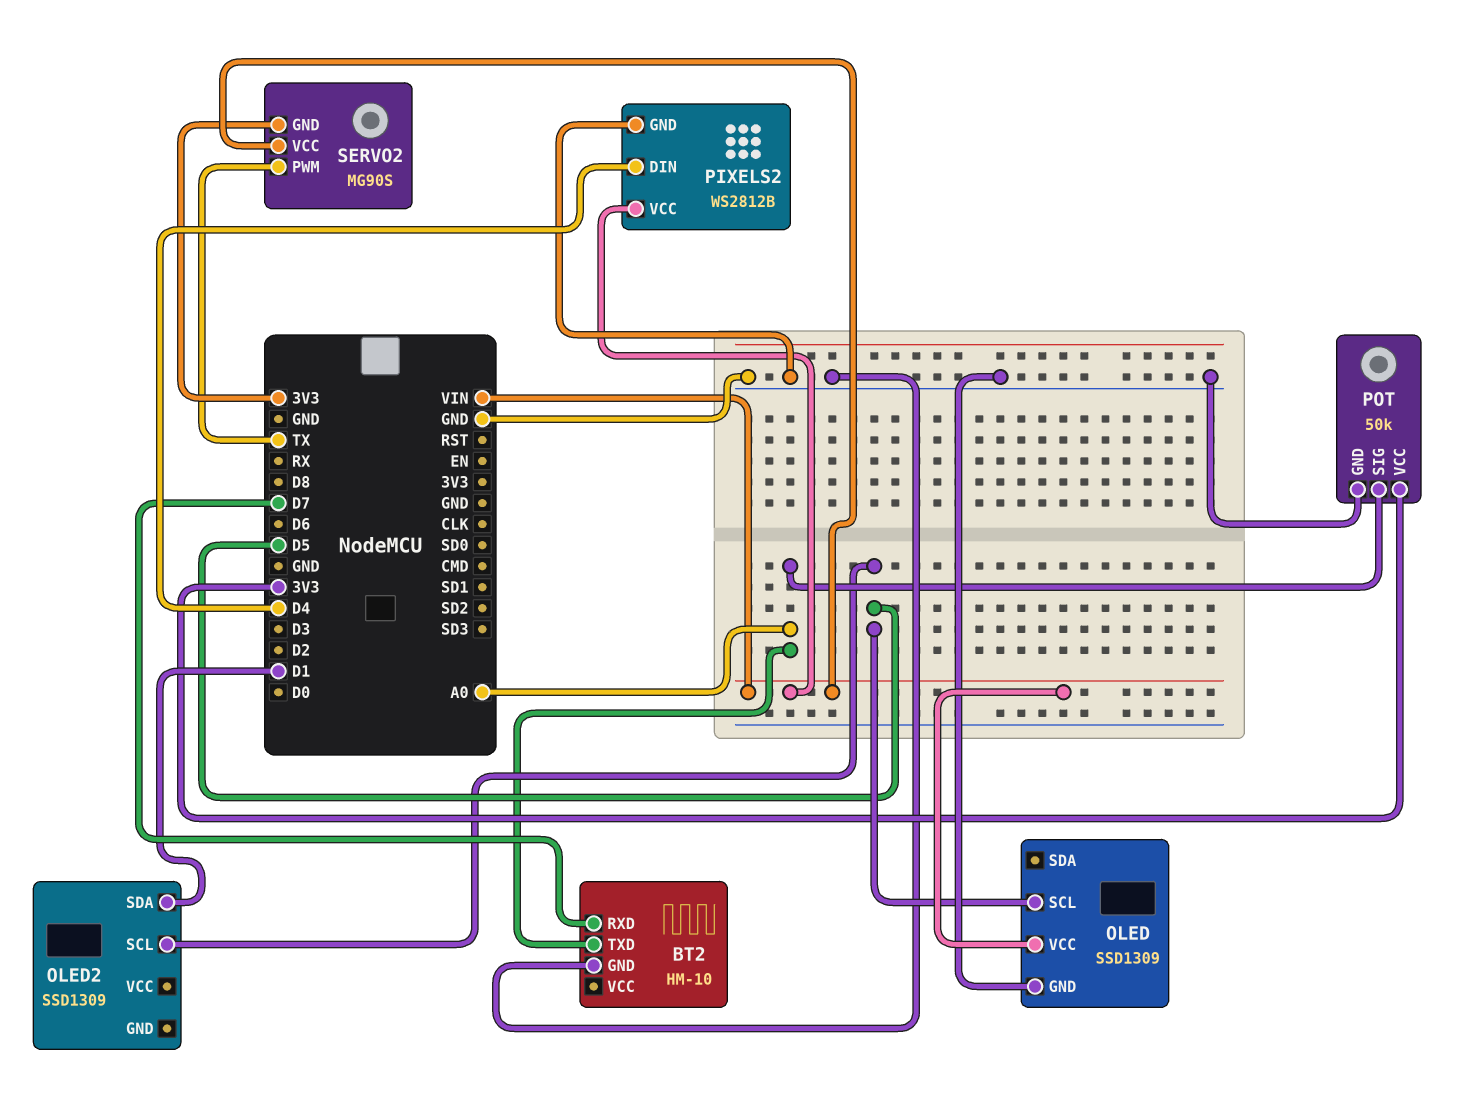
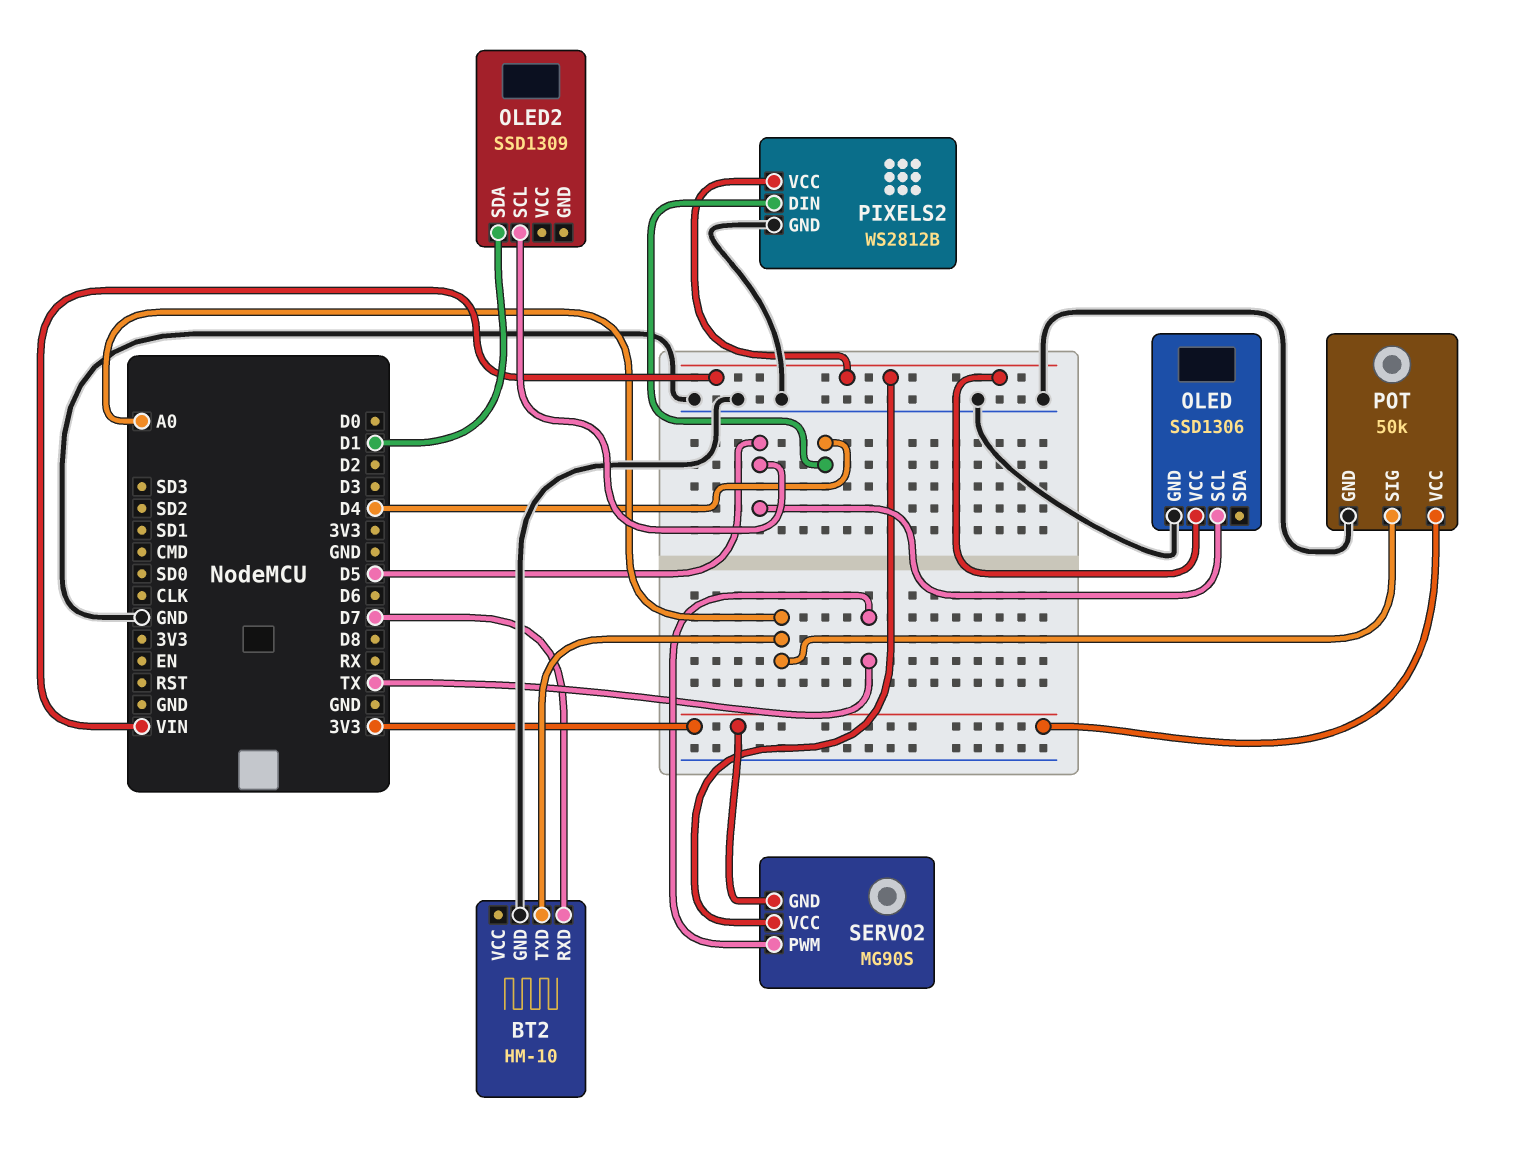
OLED: SSD1309 -> SSD1306

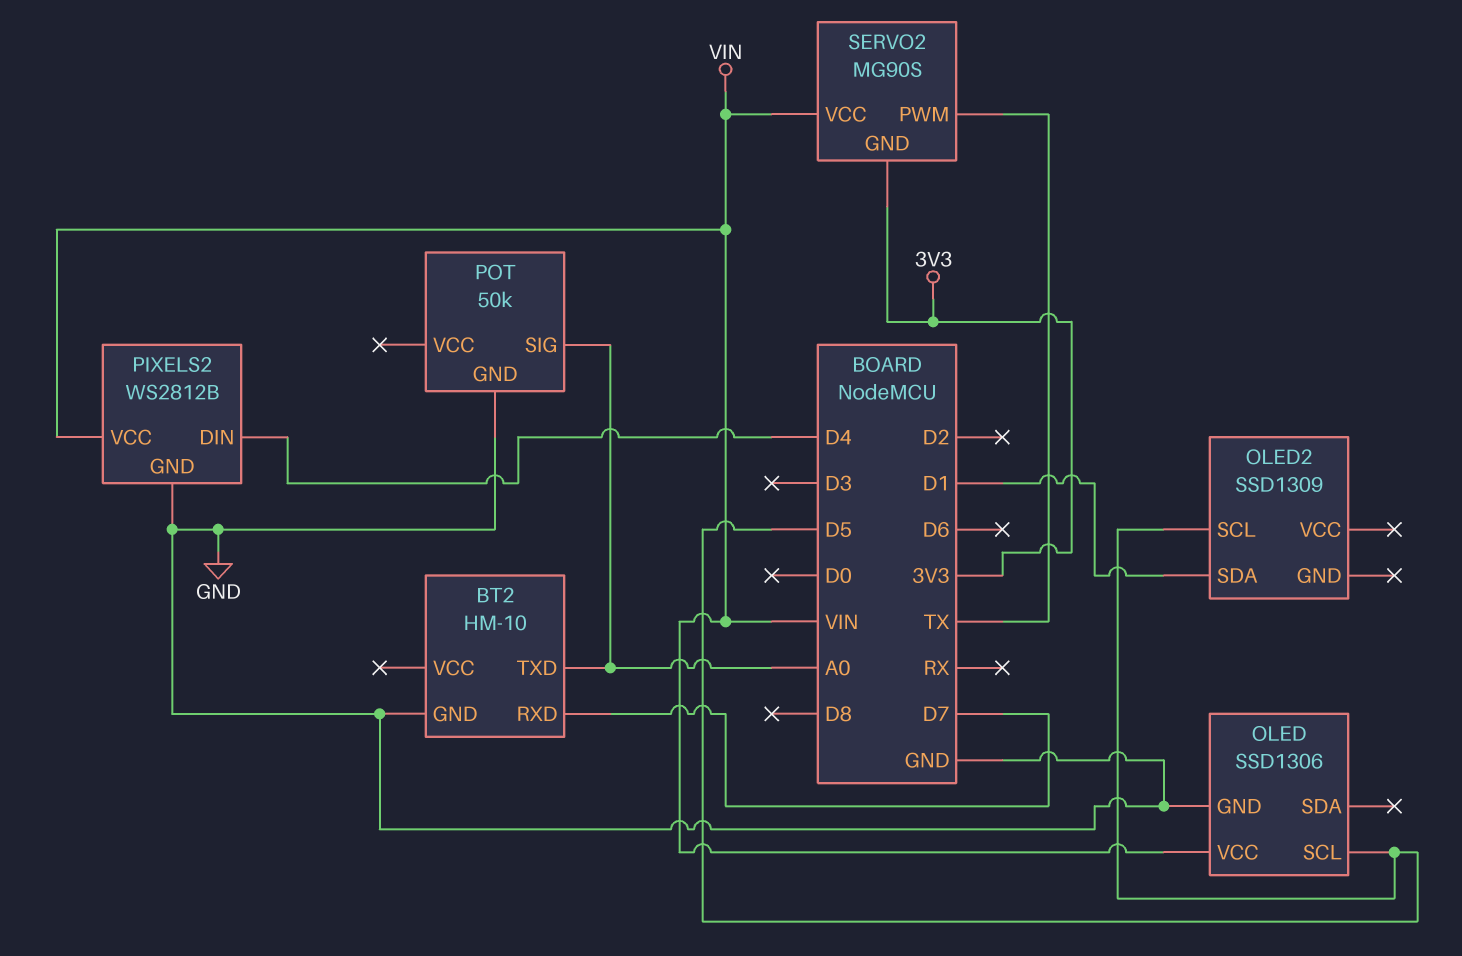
POT pin VCC: 3V3 -> none

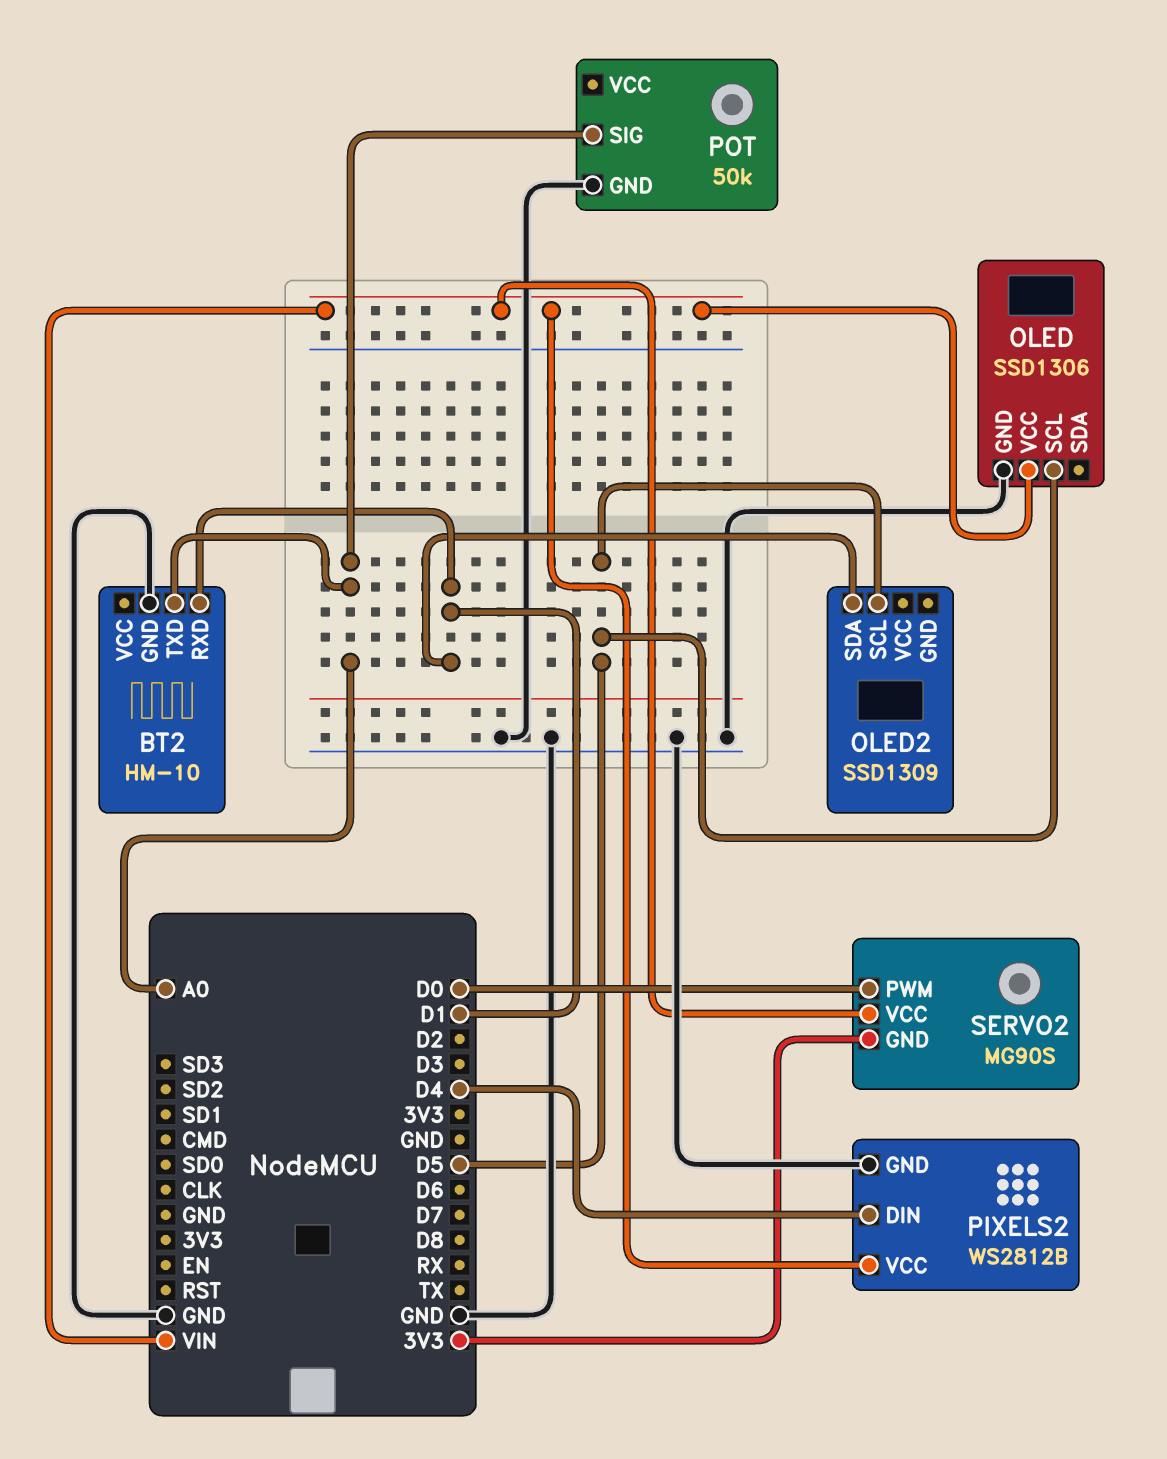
BT2 pin RXD: D7 -> D1
SERVO2 pin PWM: TX -> D0

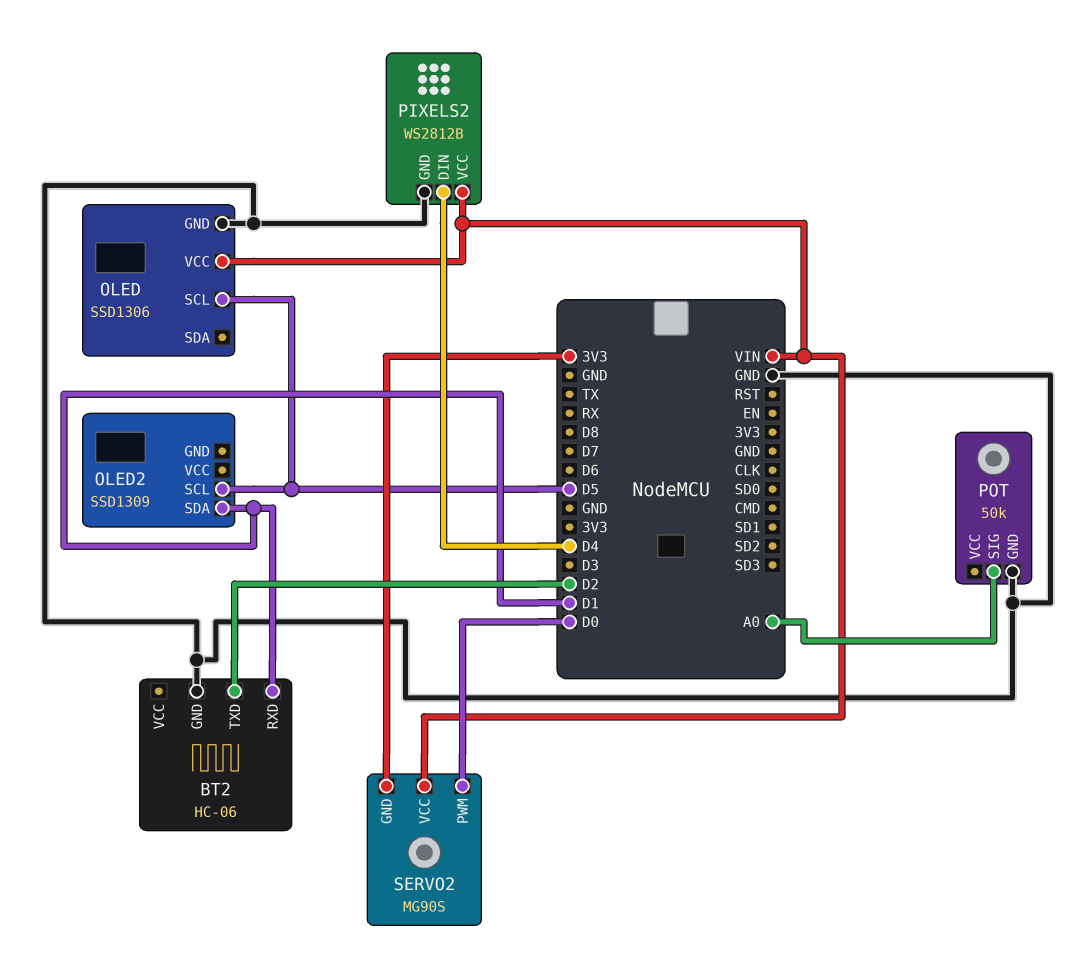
BT2: HM-10 -> HC-06
BT2 pin TXD: A0 -> D2

